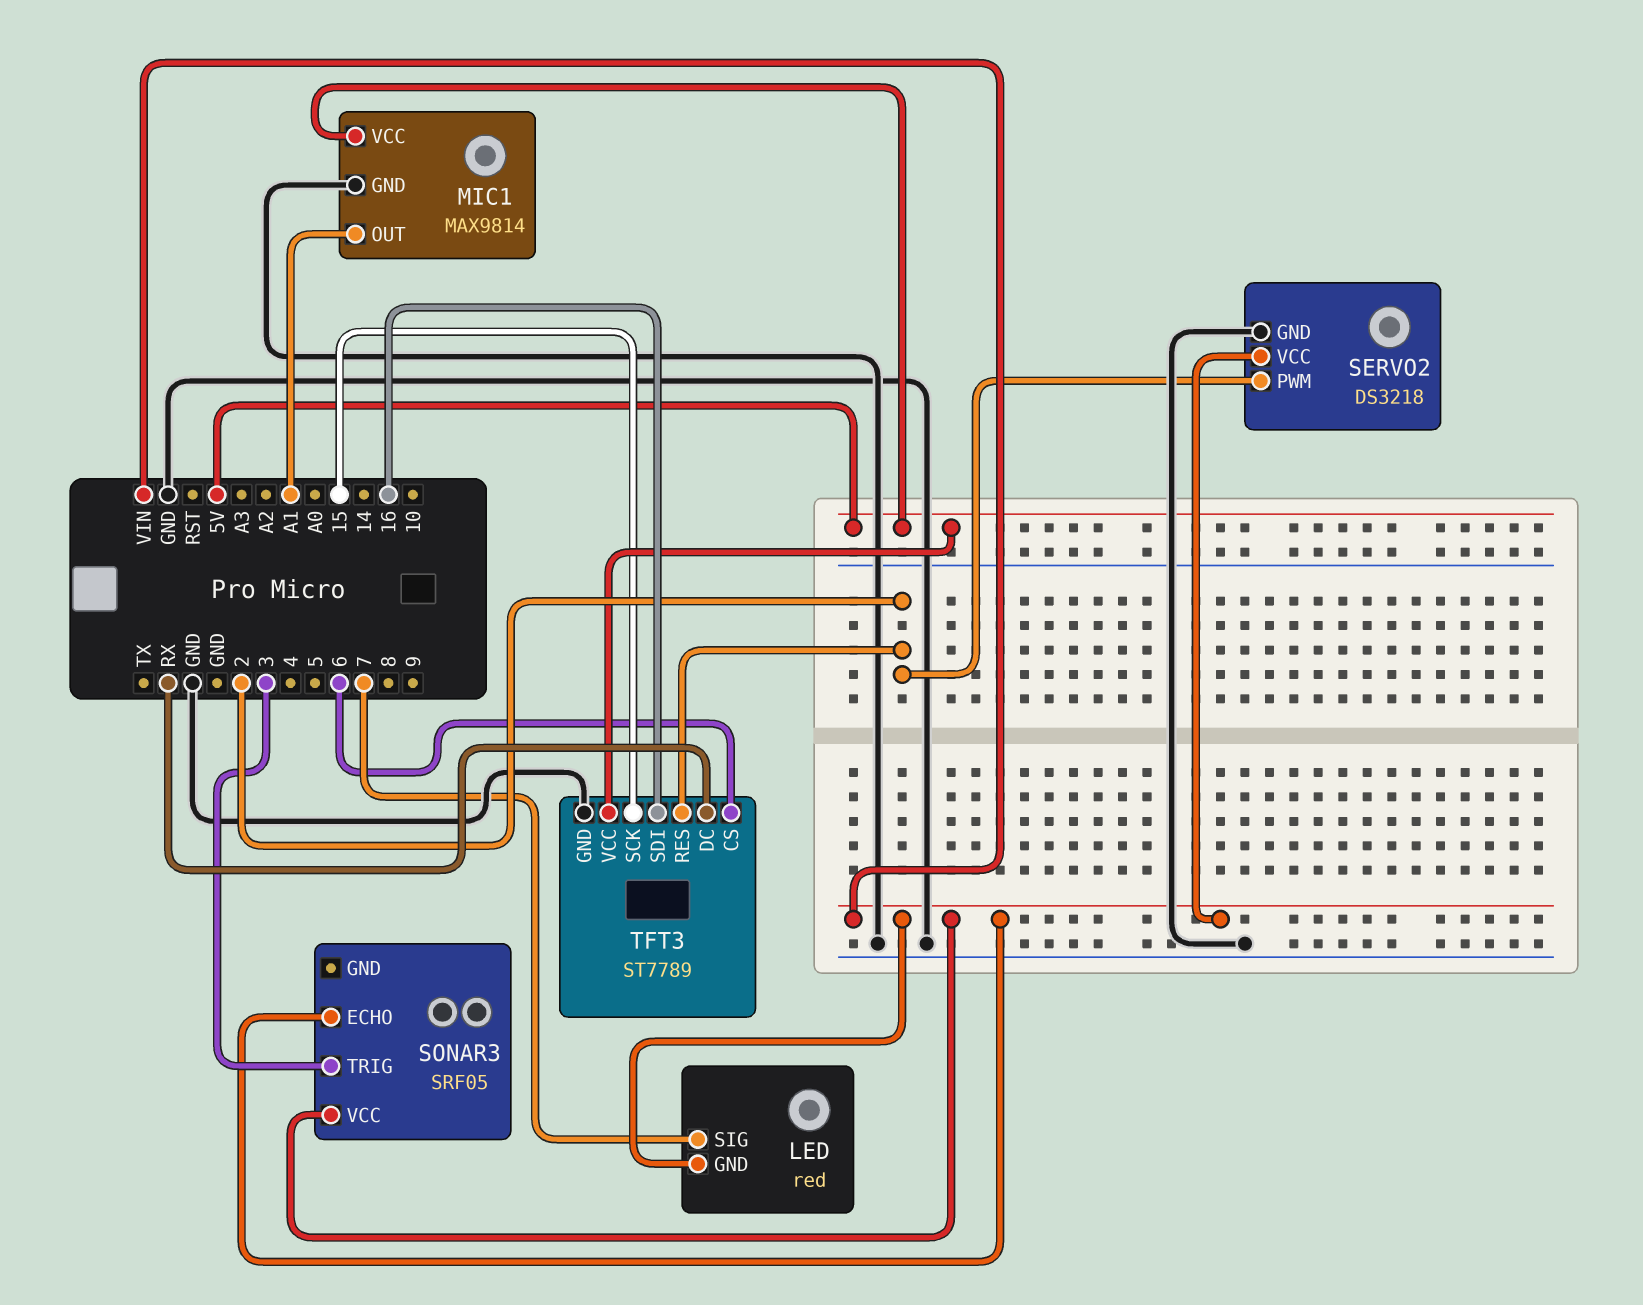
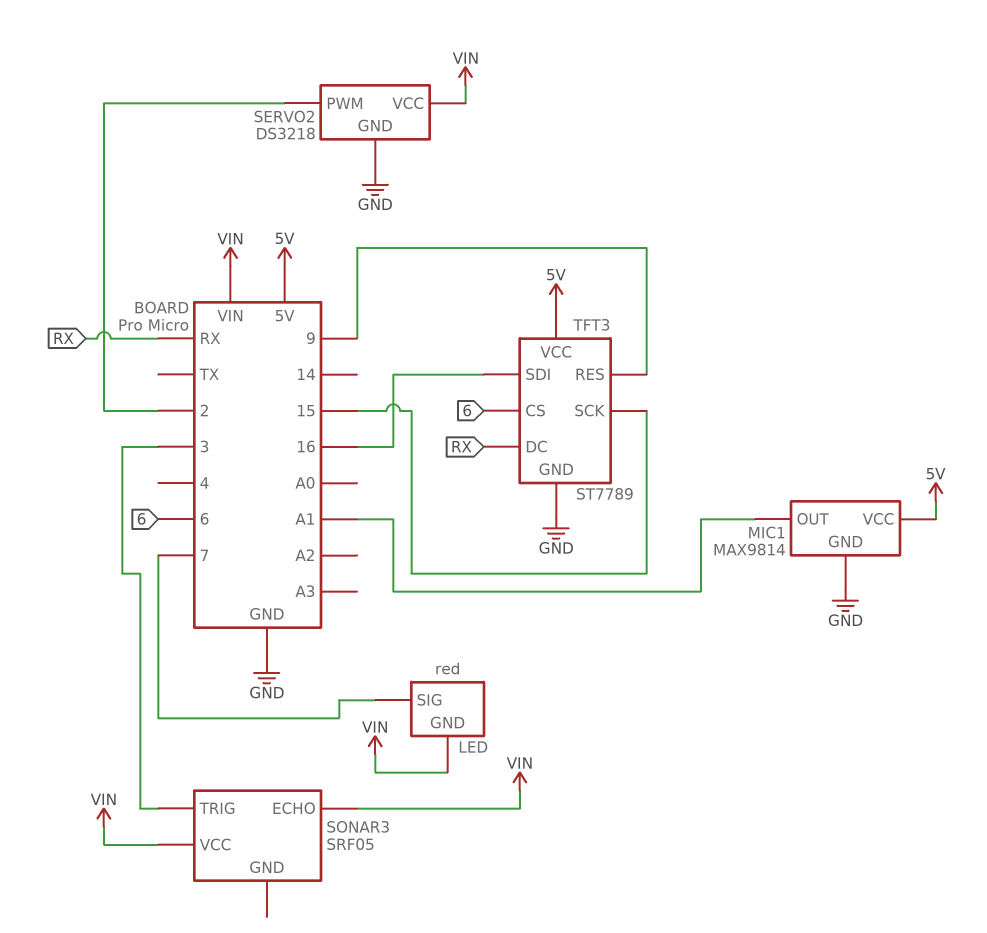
TFT3 pin RES: 2 -> 9

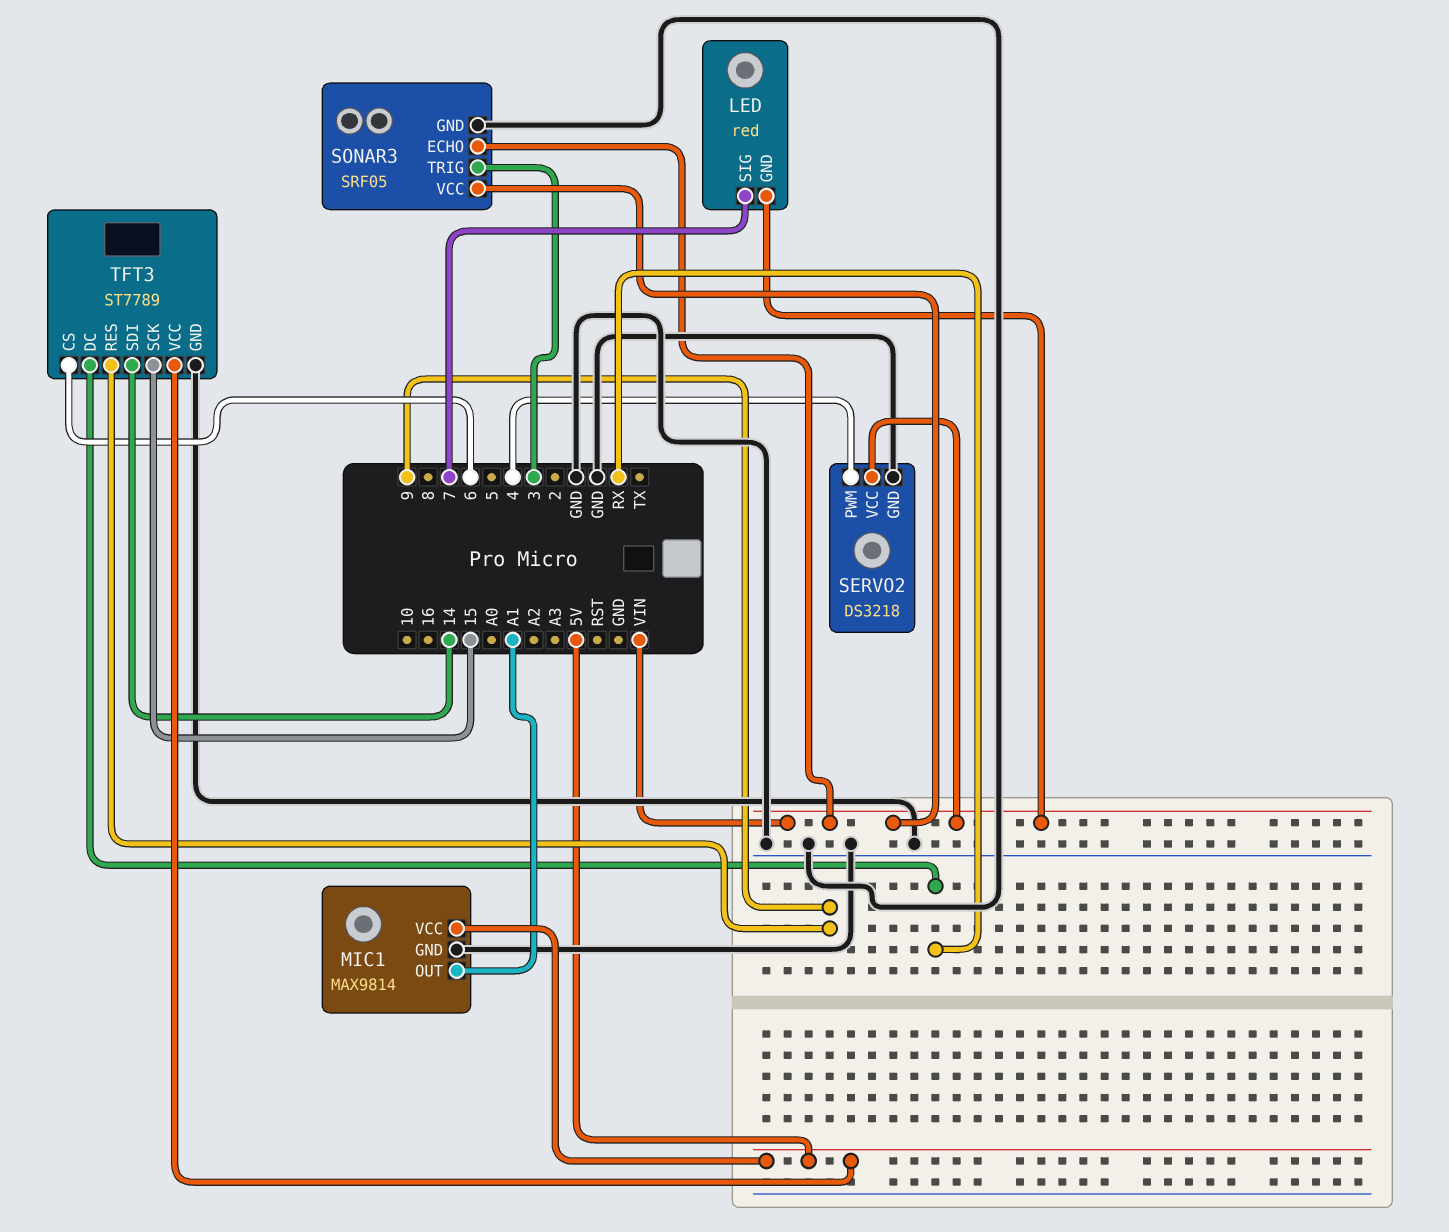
SERVO2 pin PWM: 2 -> 4
SONAR3 pin GND: none -> GND
TFT3 pin SDI: 16 -> 14

